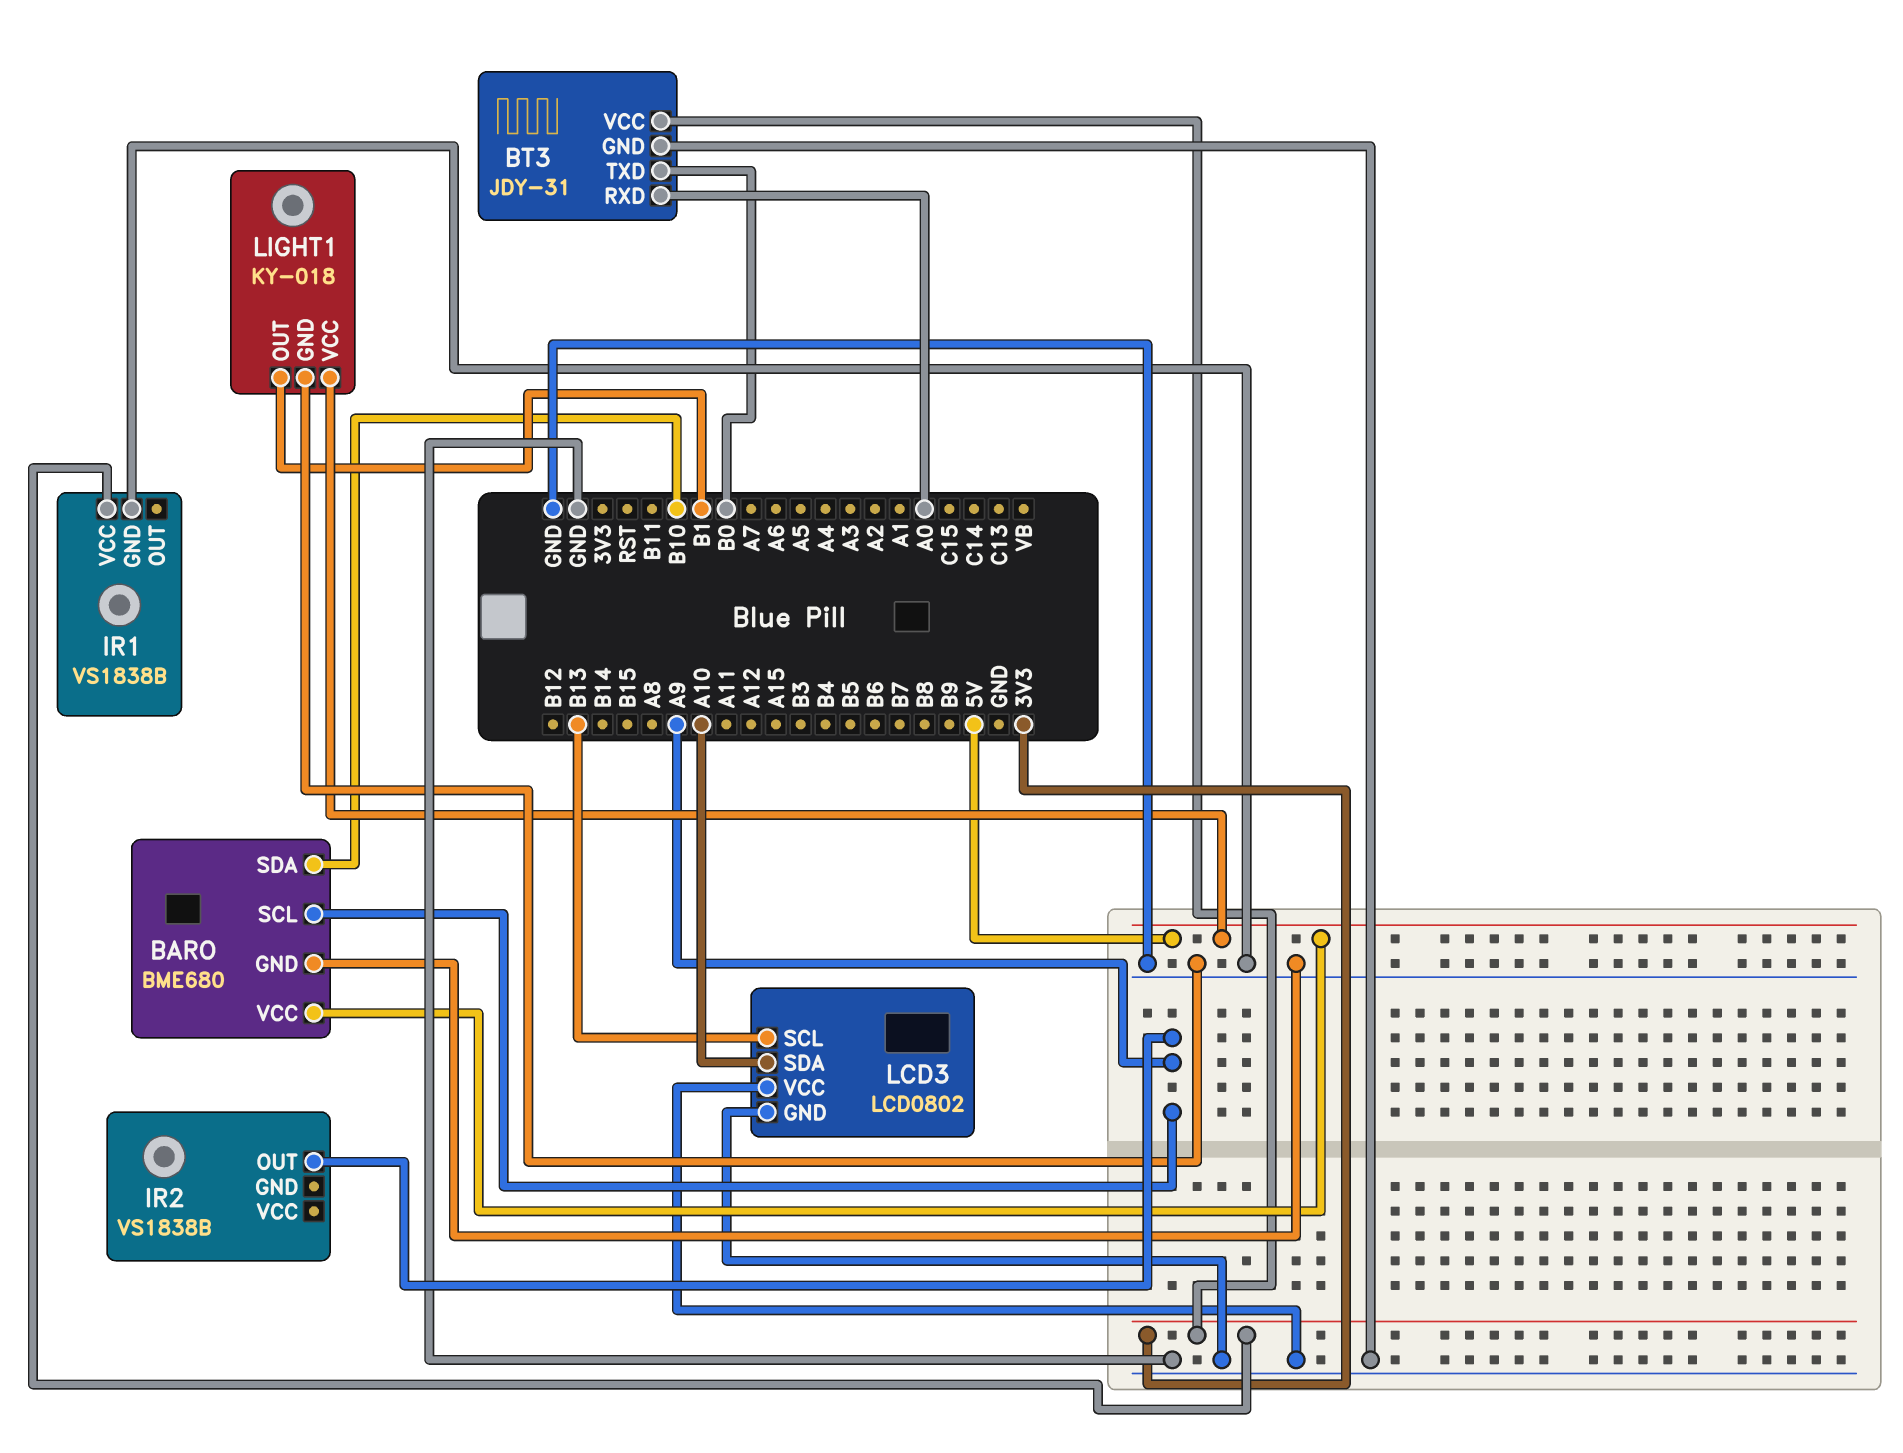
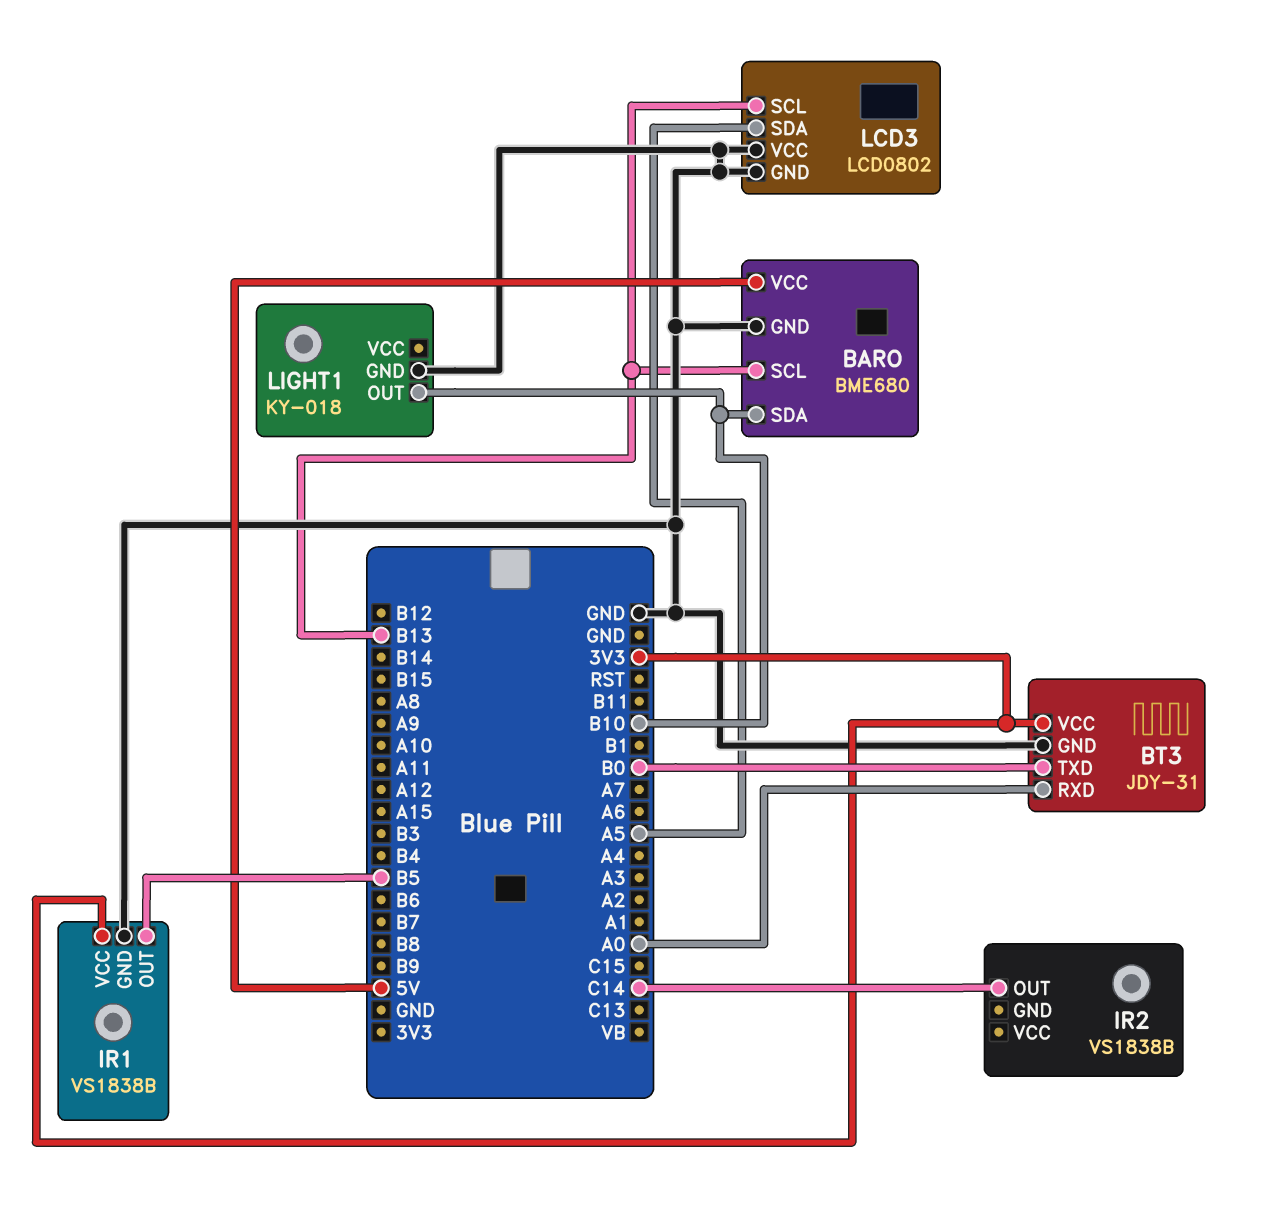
BARO pin SCL: A9 -> B13
IR1 pin OUT: none -> B5
IR2 pin OUT: A9 -> C14
LCD3 pin SDA: A10 -> A5
LIGHT1 pin OUT: B1 -> B10
LIGHT1 pin VCC: 5V -> none

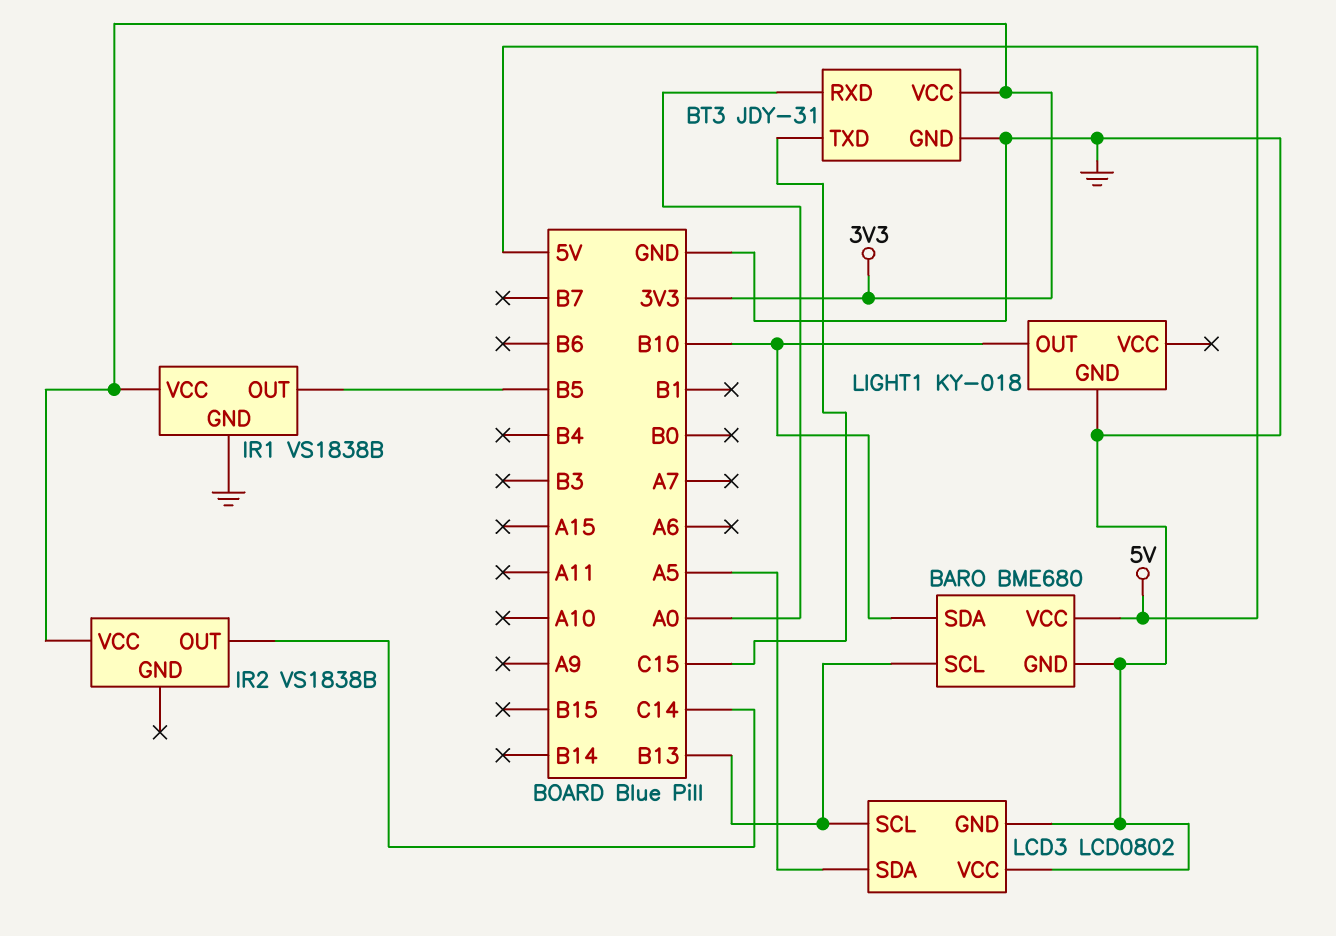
BT3 pin TXD: B0 -> C15
IR2 pin VCC: none -> 3V3

